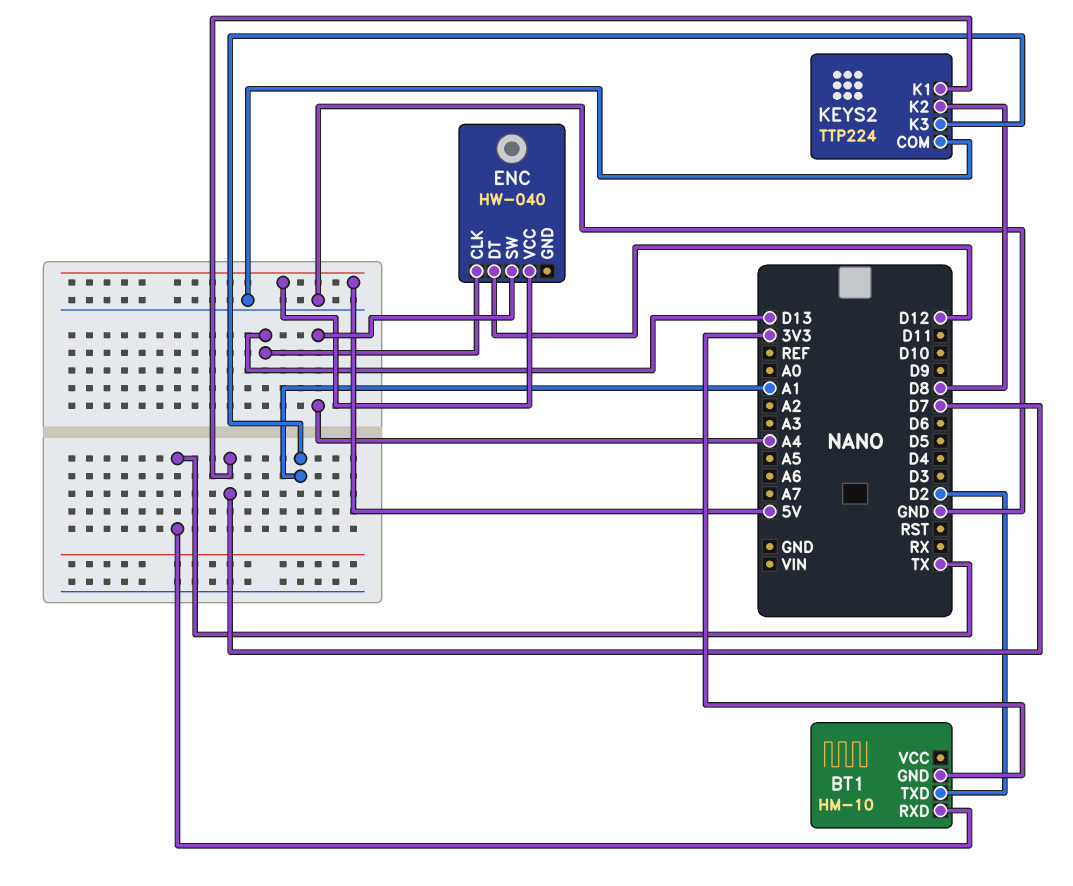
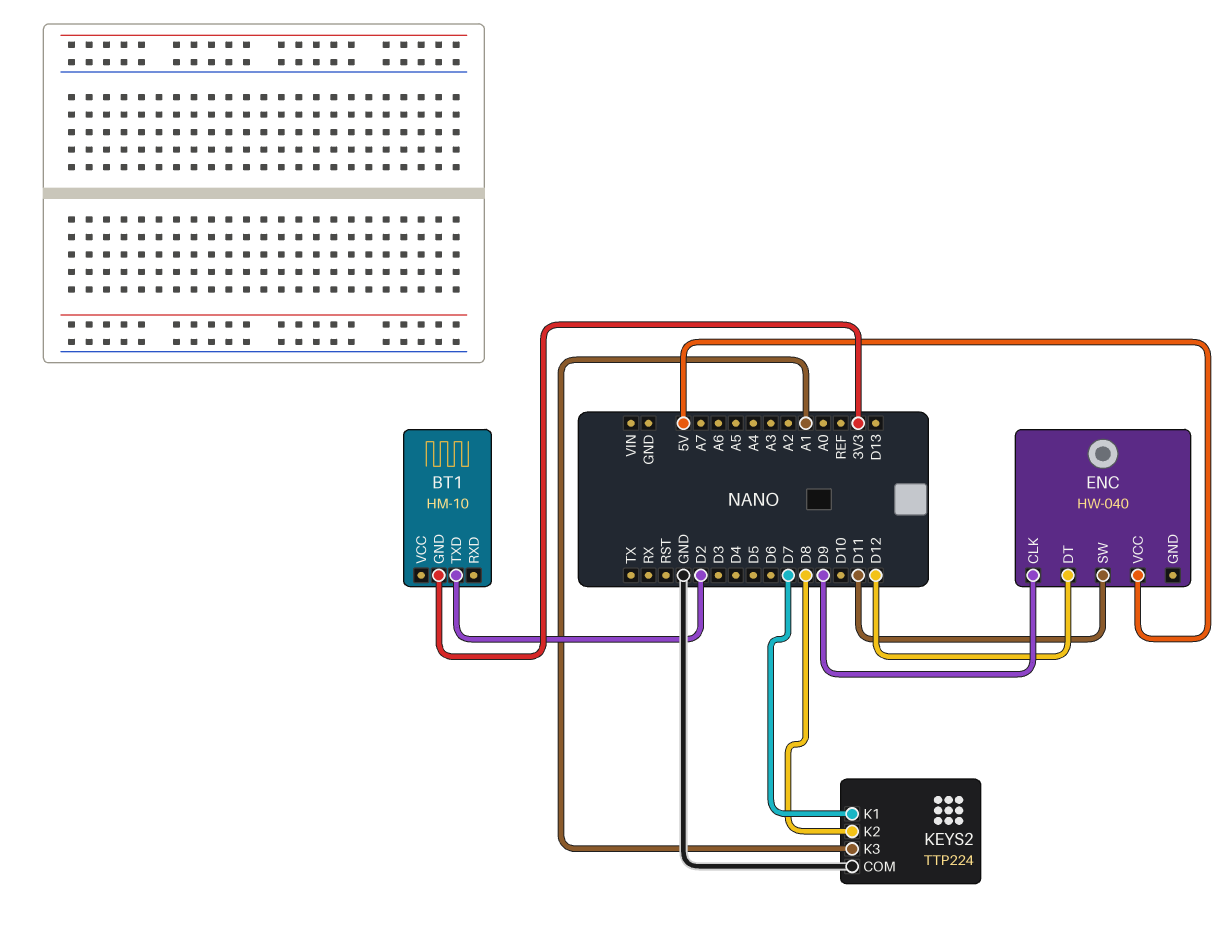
BT1 pin RXD: TX -> none
ENC pin CLK: D13 -> D9
ENC pin SW: A4 -> D11

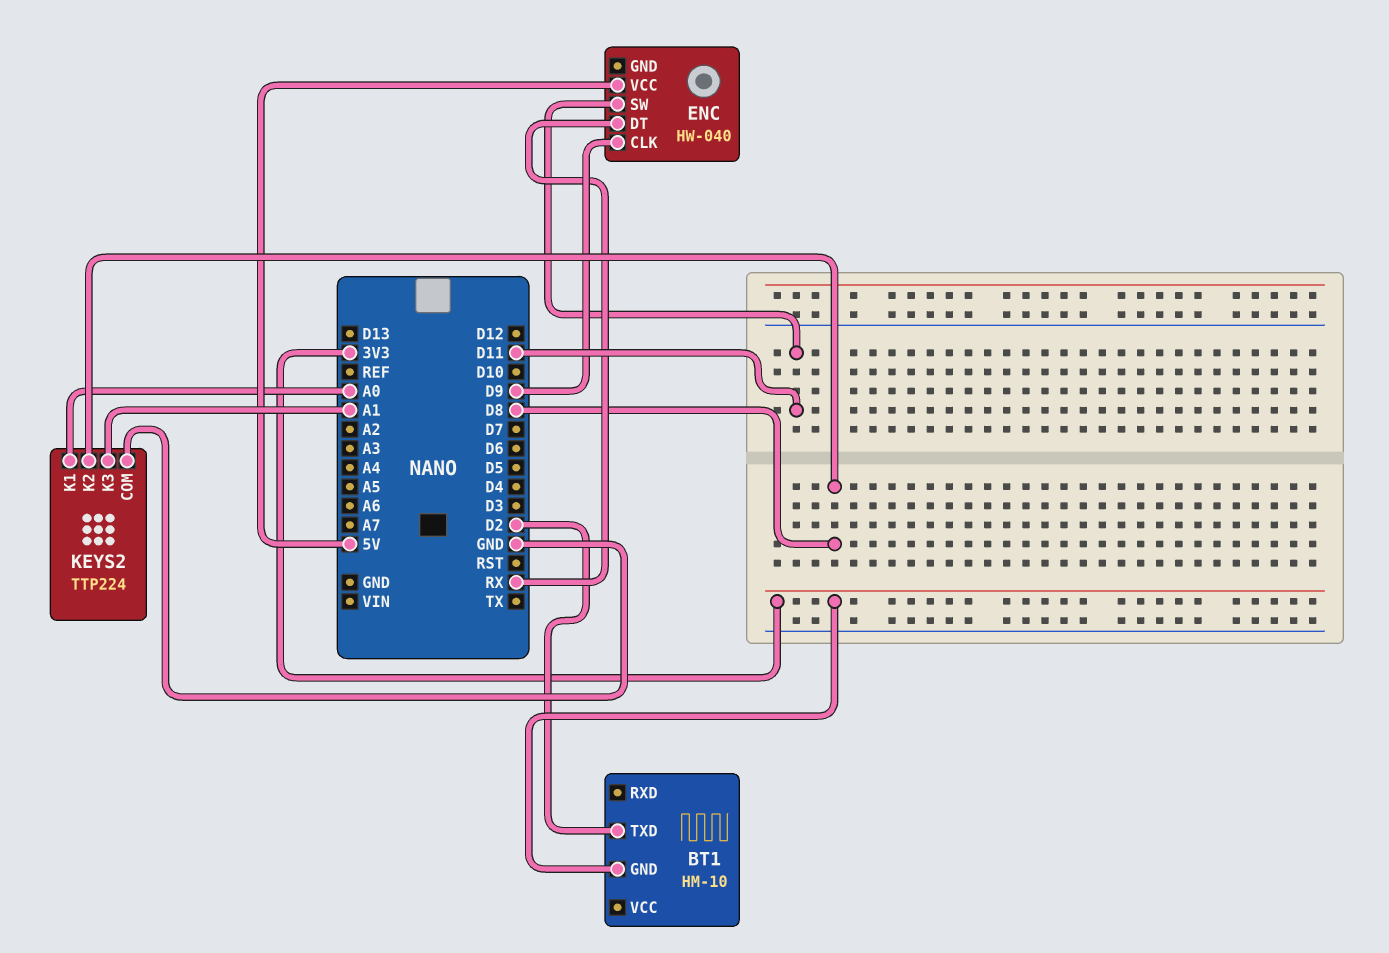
ENC pin DT: D12 -> RX
KEYS2 pin K1: D7 -> A0

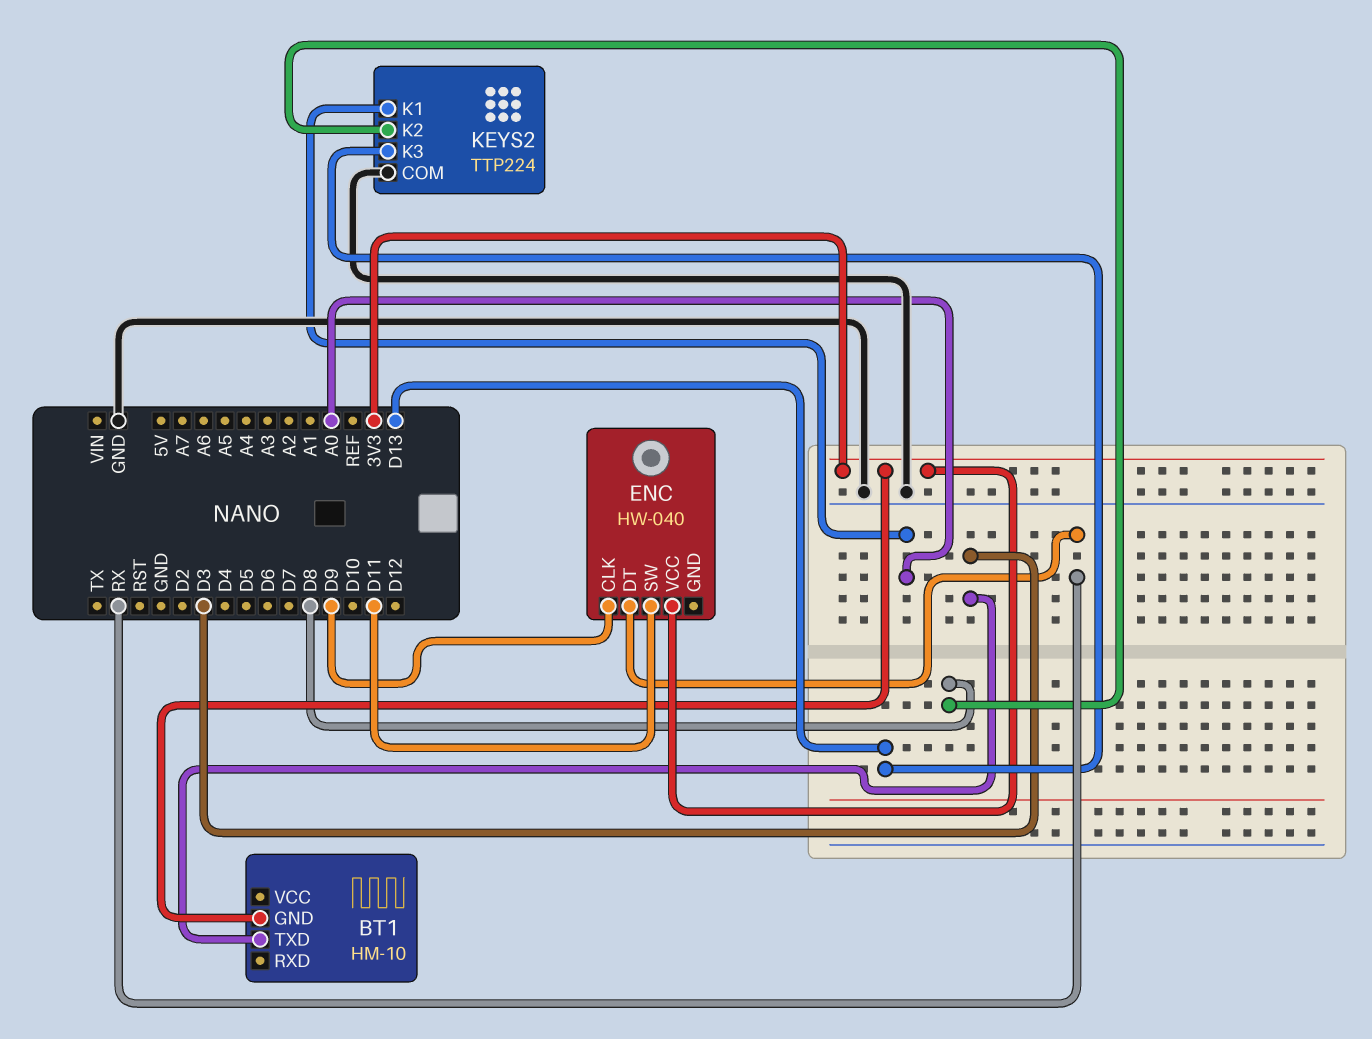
BT1 pin TXD: D2 -> D3
ENC pin VCC: 5V -> 3V3
KEYS2 pin K3: A1 -> D13

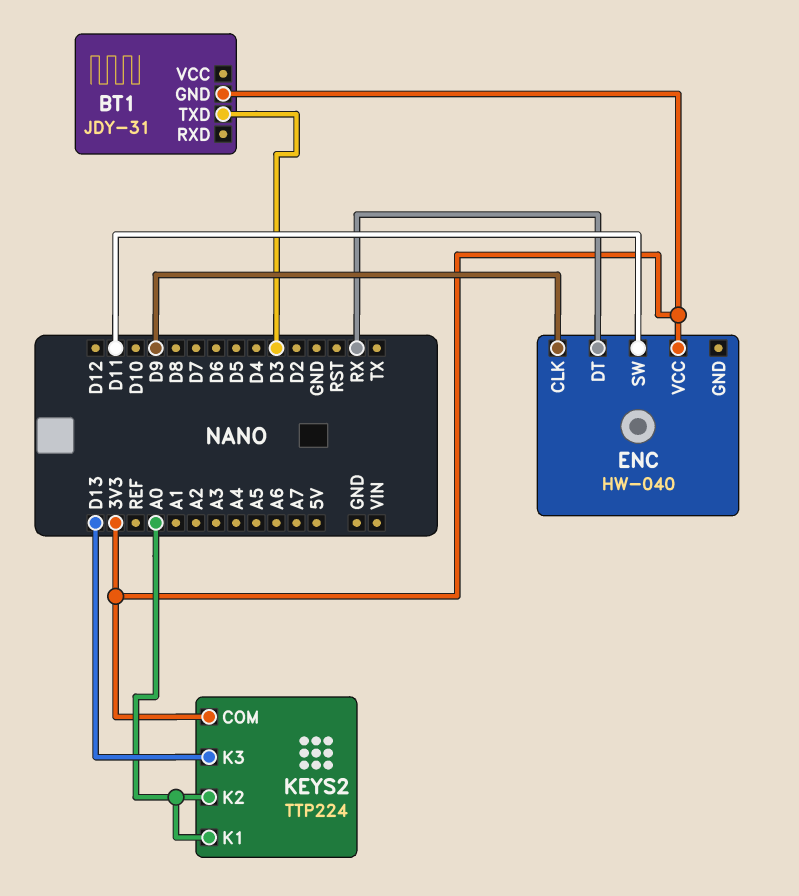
BT1: HM-10 -> JDY-31
KEYS2 pin COM: GND -> 3V3
KEYS2 pin K2: D8 -> A0

